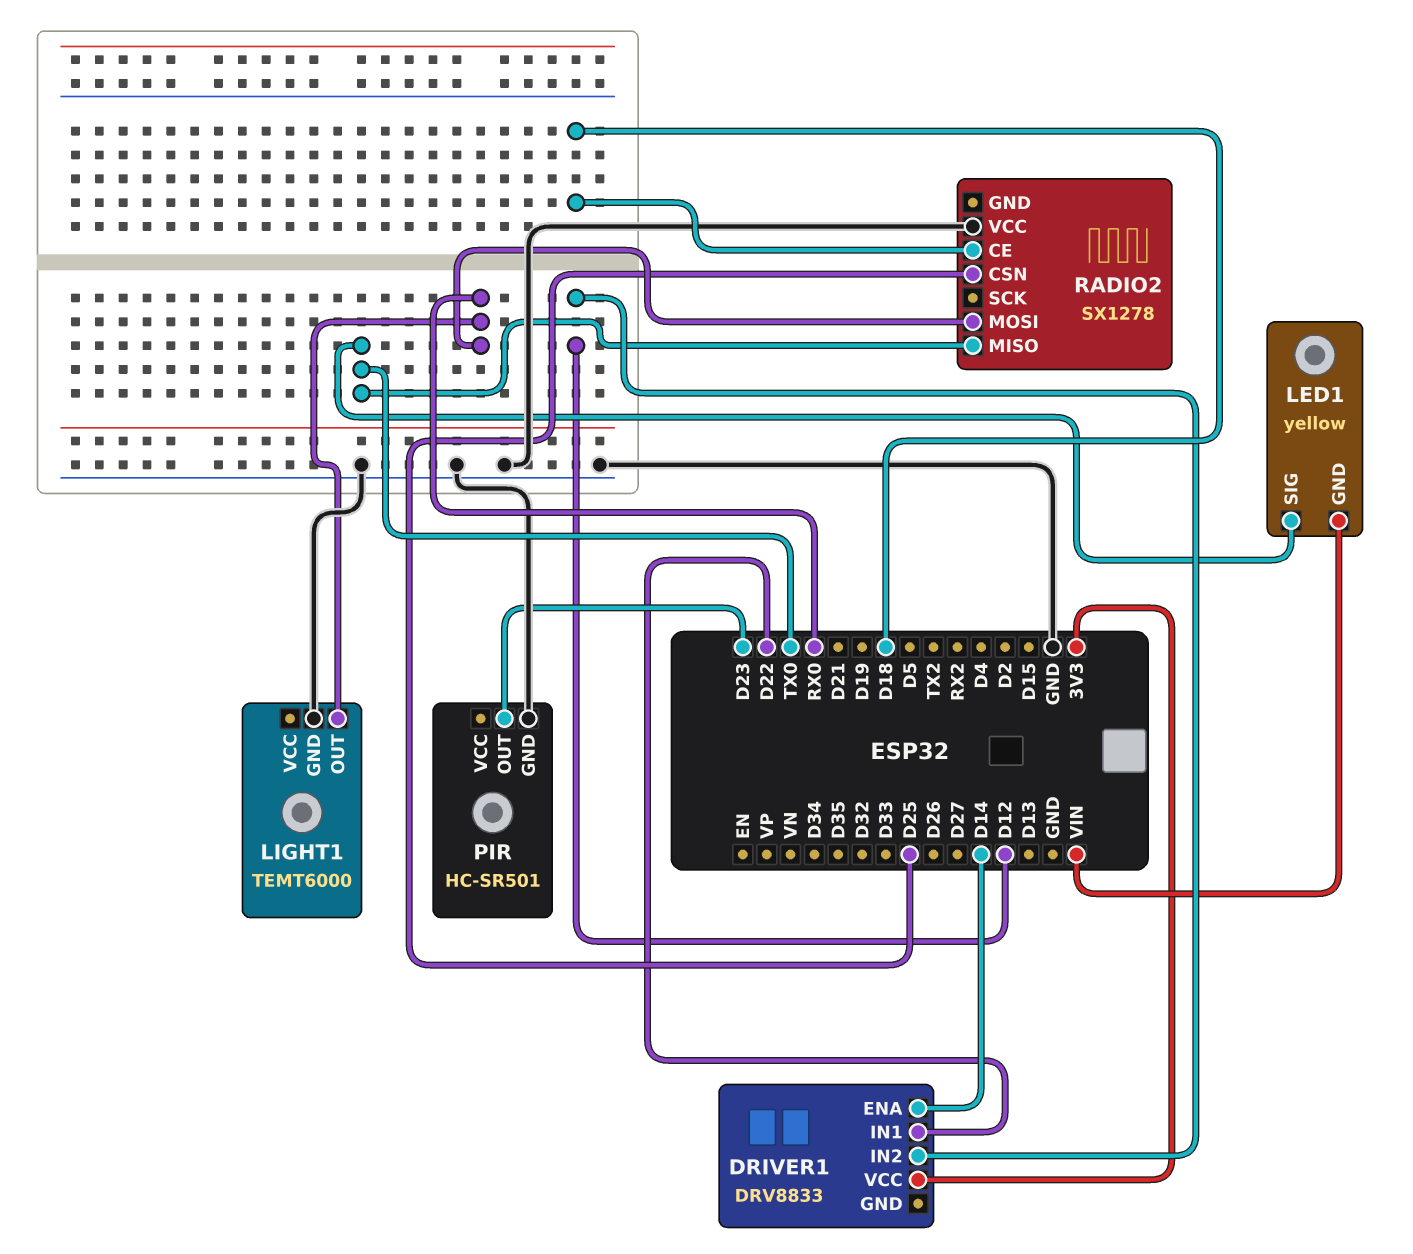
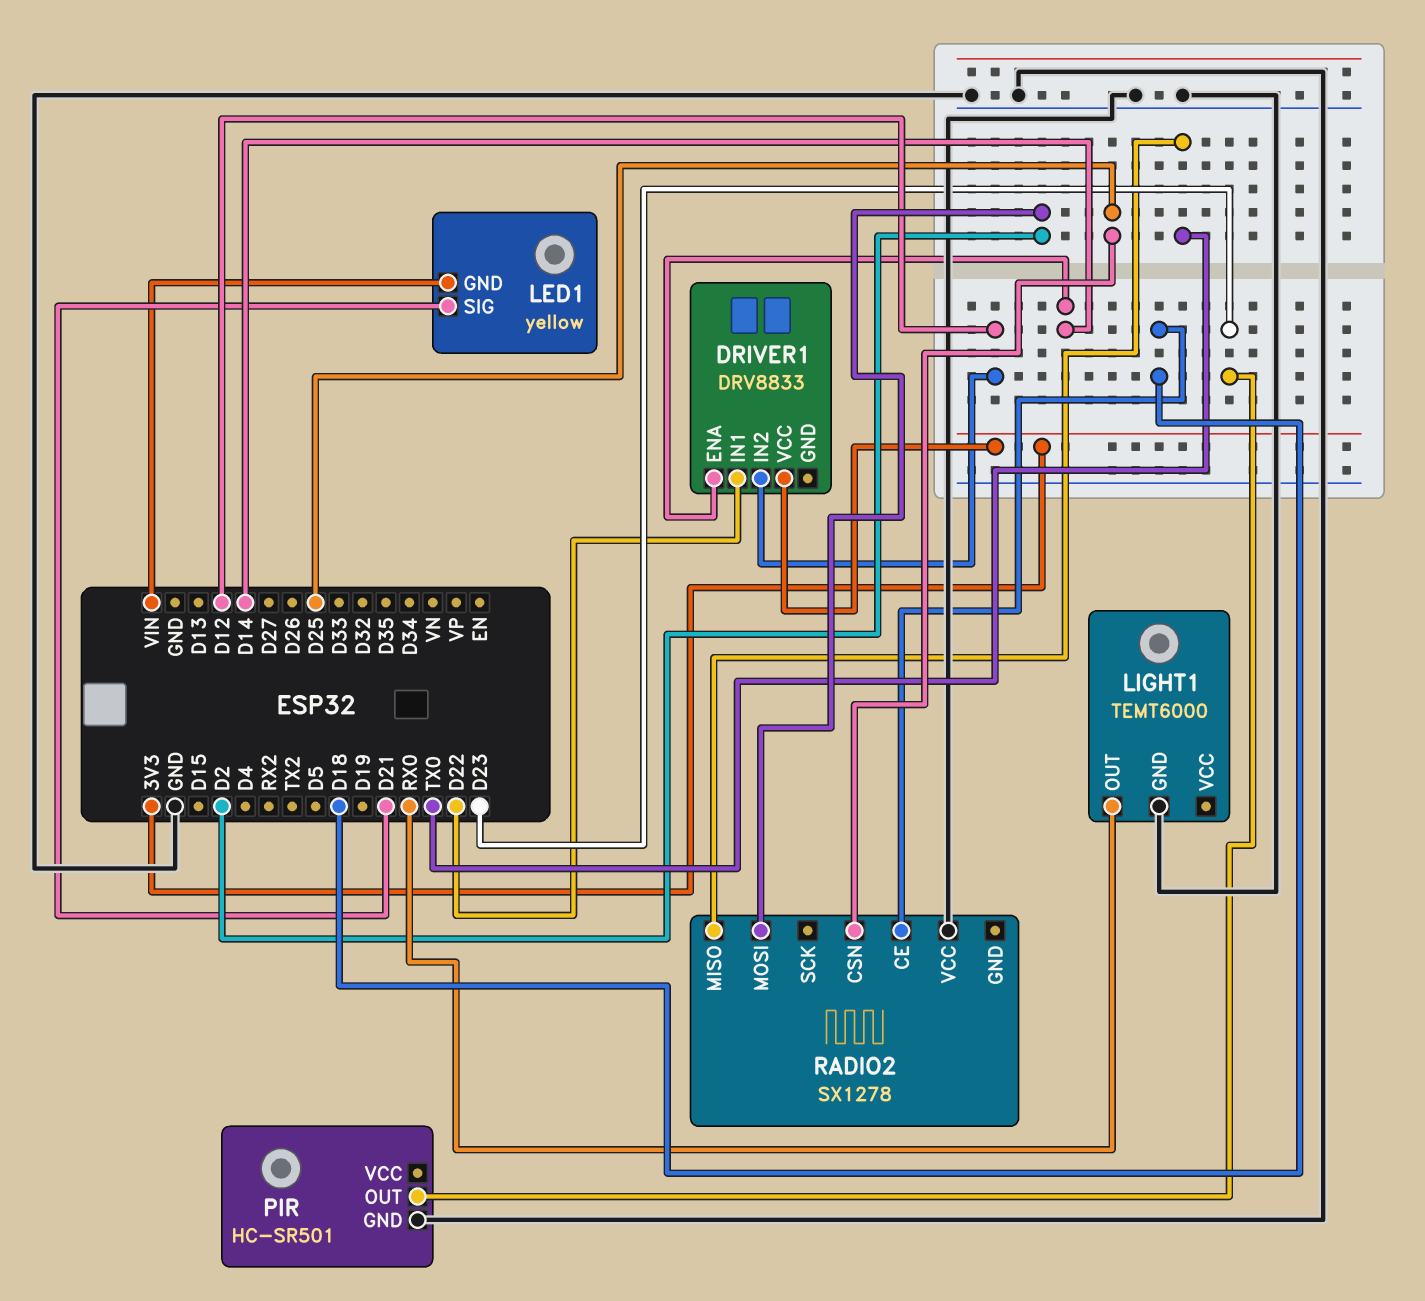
LED1 pin SIG: TX0 -> D21
RADIO2 pin MOSI: RX0 -> D2

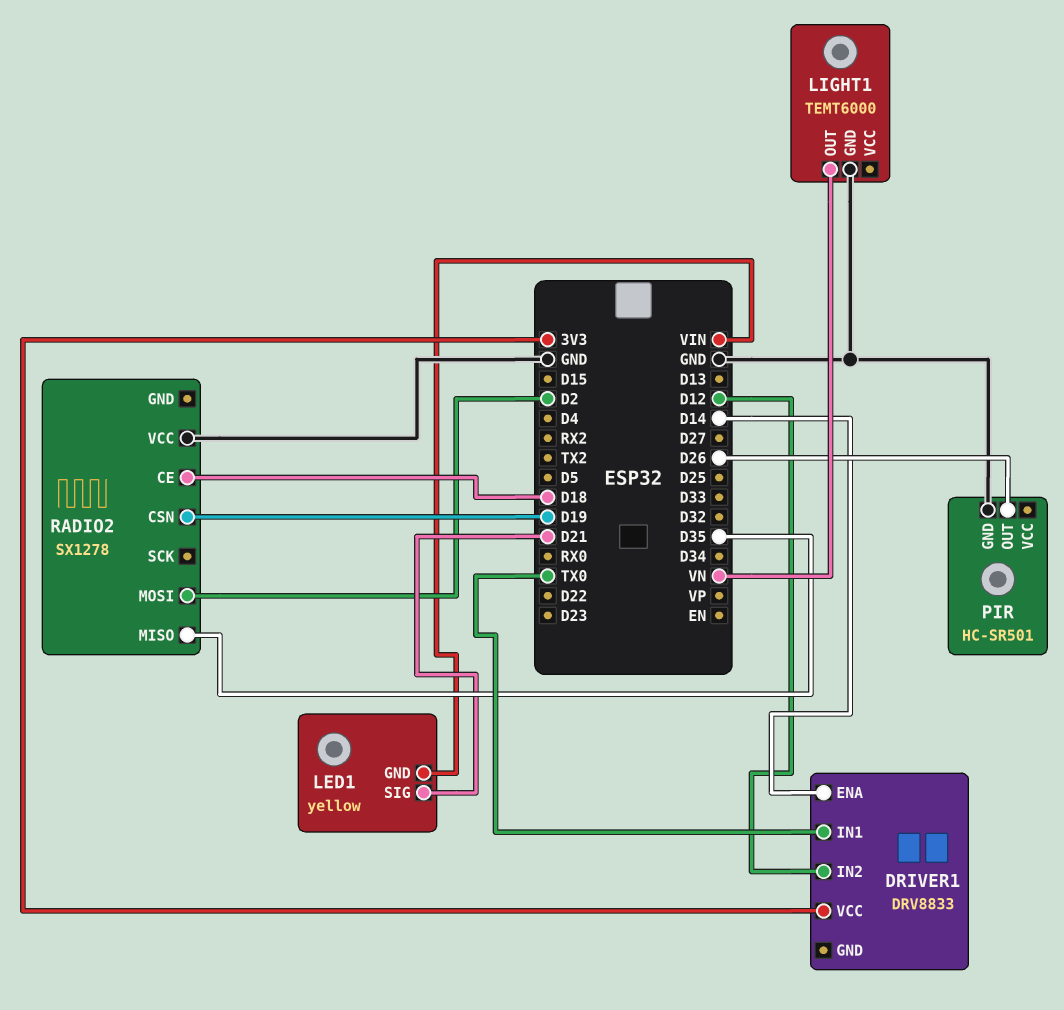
DRIVER1 pin IN1: D22 -> TX0
LIGHT1 pin OUT: RX0 -> VN
PIR pin OUT: D23 -> D26
RADIO2 pin CSN: D25 -> D19
RADIO2 pin MISO: TX0 -> D35

